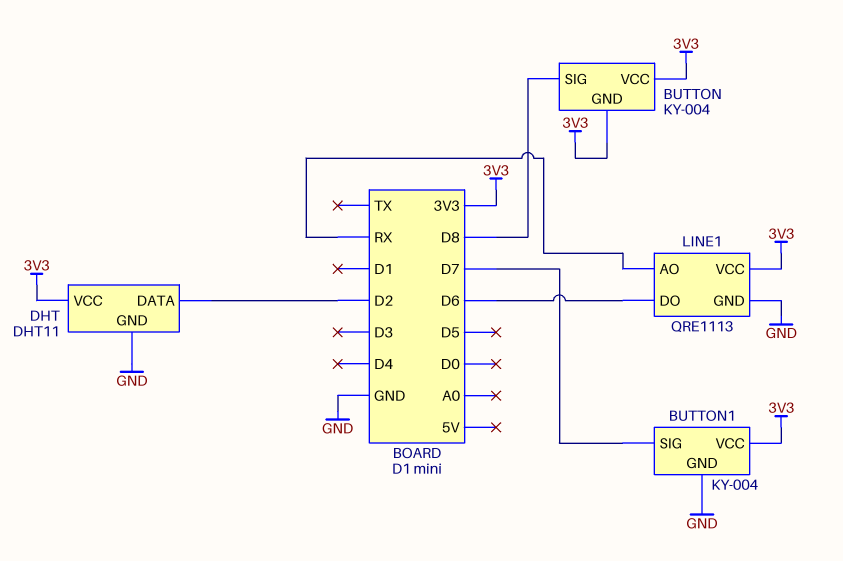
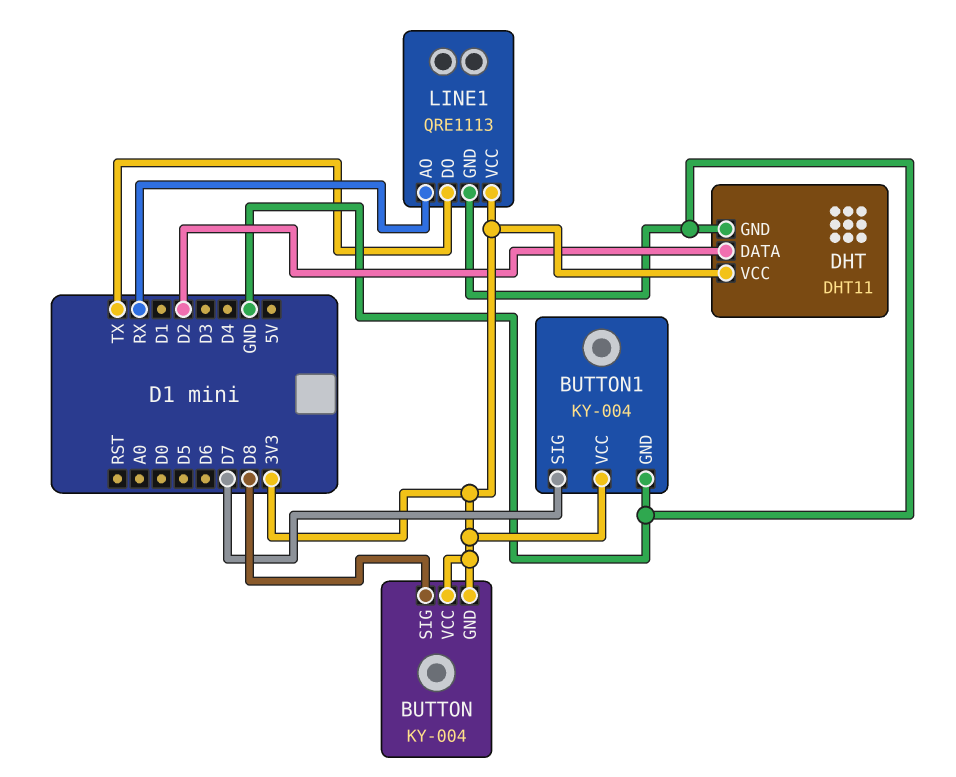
LINE1 pin DO: D6 -> TX

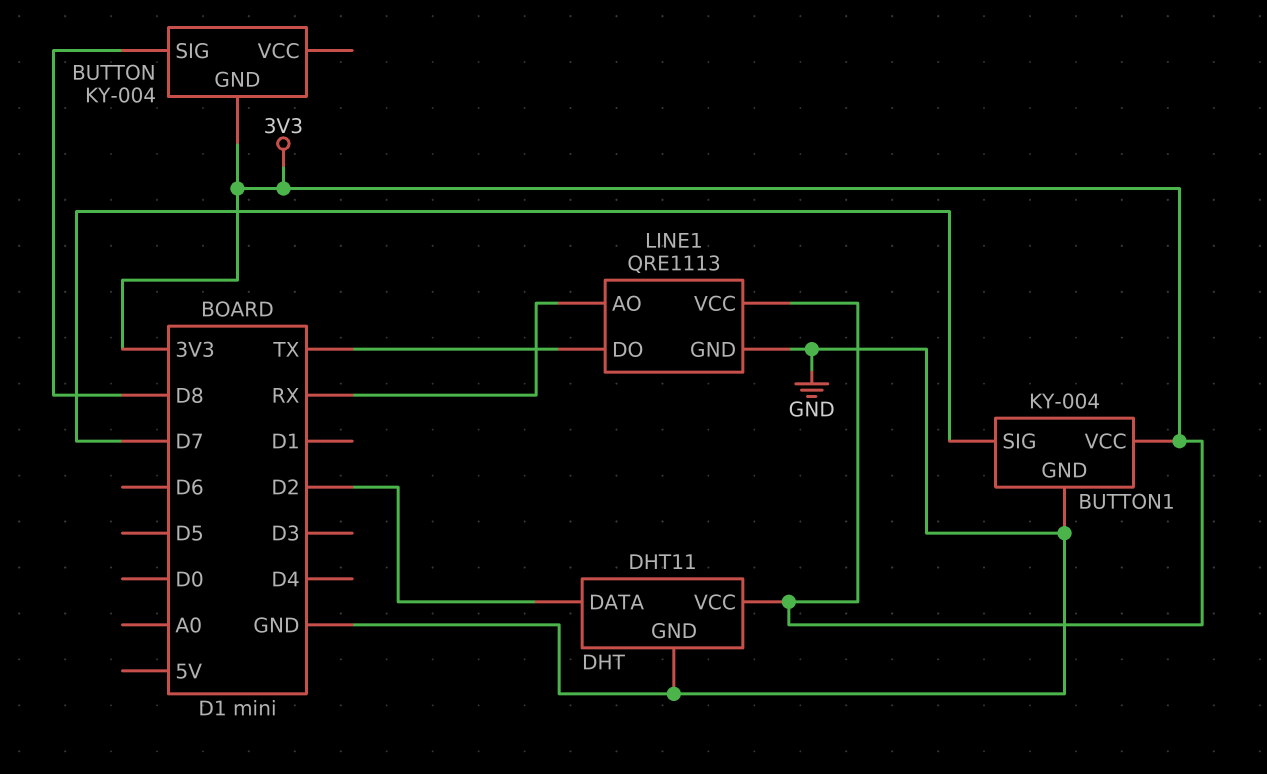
BUTTON pin VCC: 3V3 -> none

